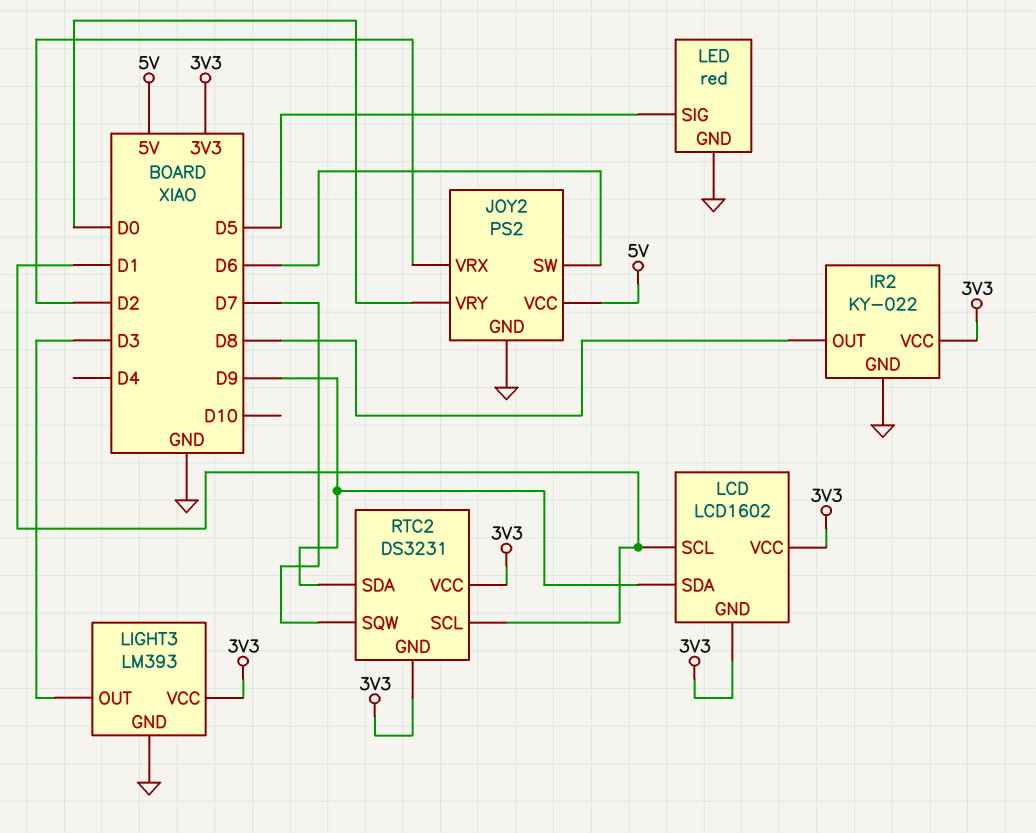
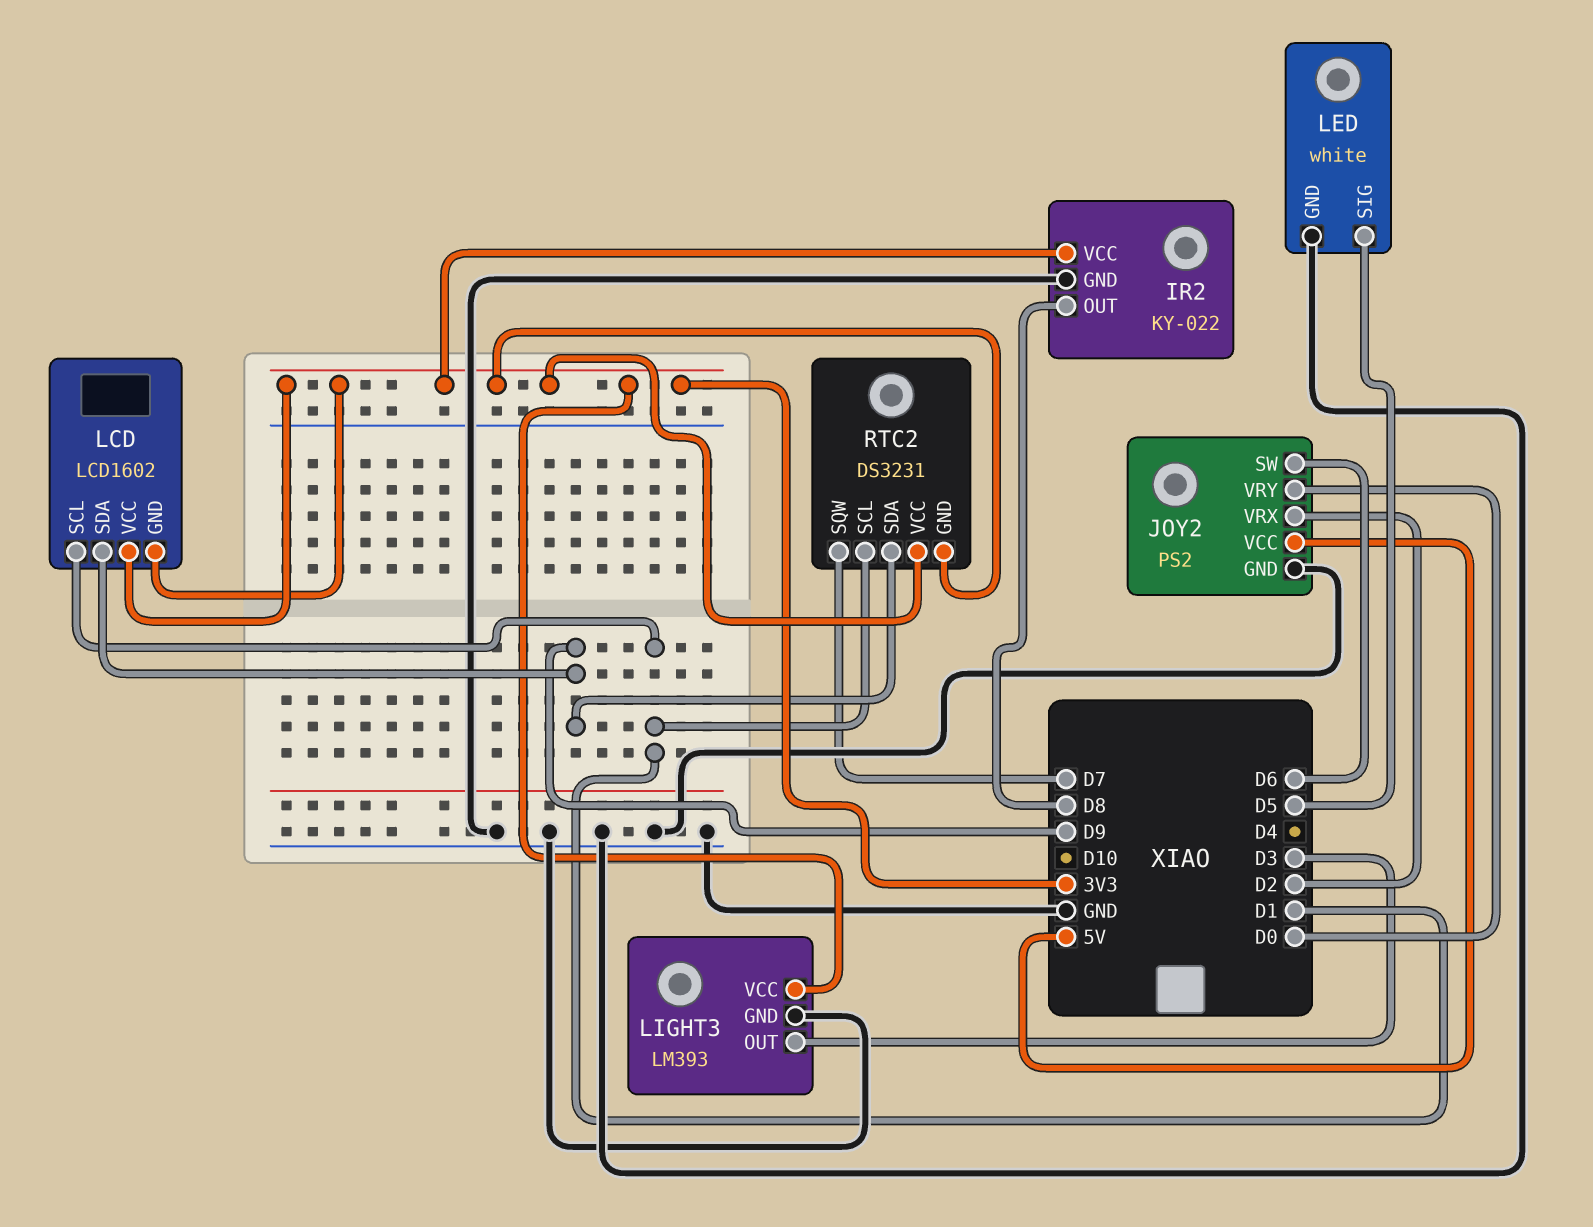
LED: red -> white

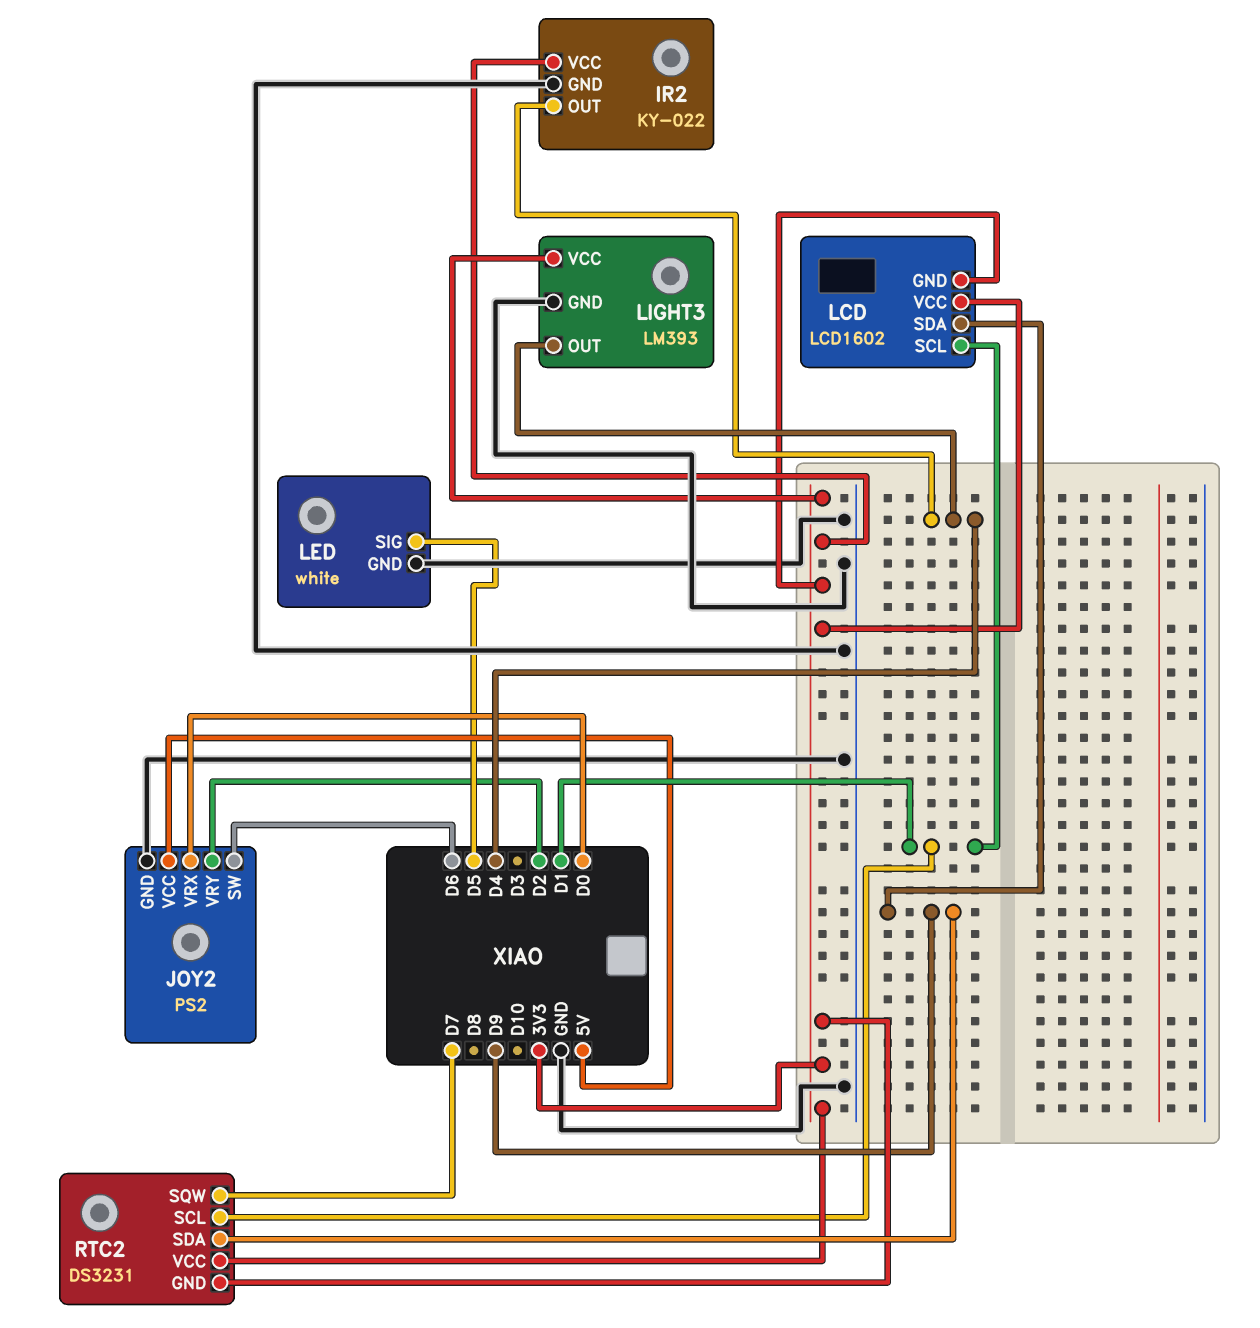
IR2 pin OUT: D8 -> D4
JOY2 pin VRX: D2 -> D0
JOY2 pin VRY: D0 -> D2
LIGHT3 pin OUT: D3 -> D4

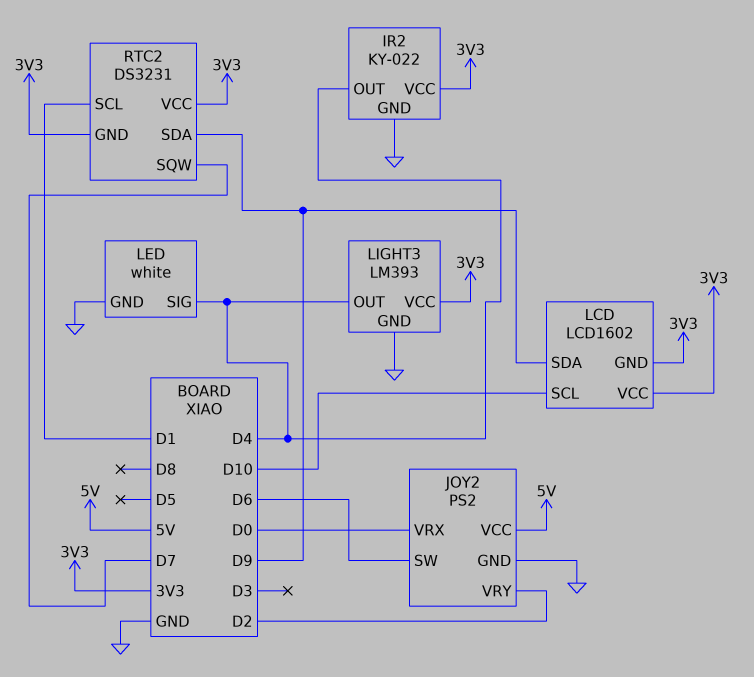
LCD pin SCL: D1 -> D10
LED pin SIG: D5 -> D4

